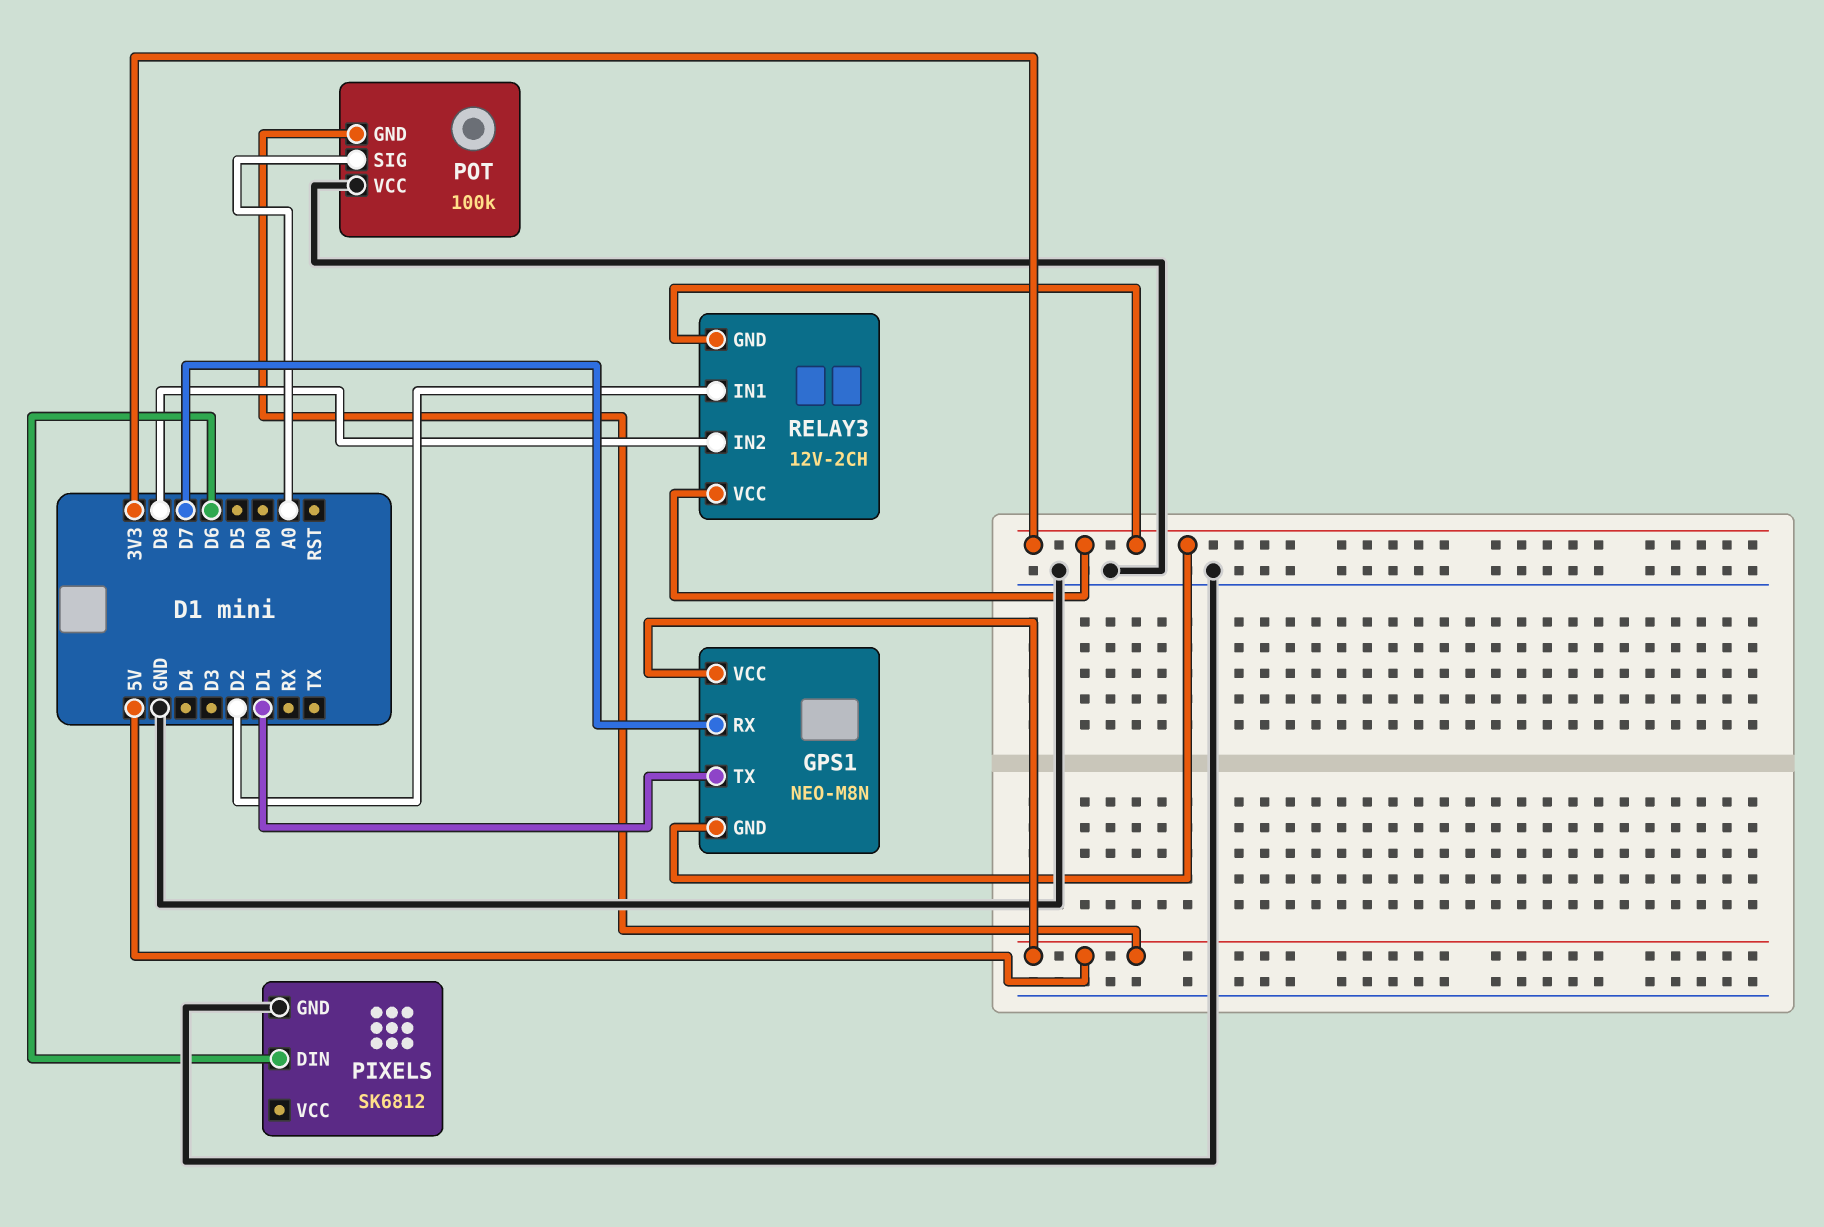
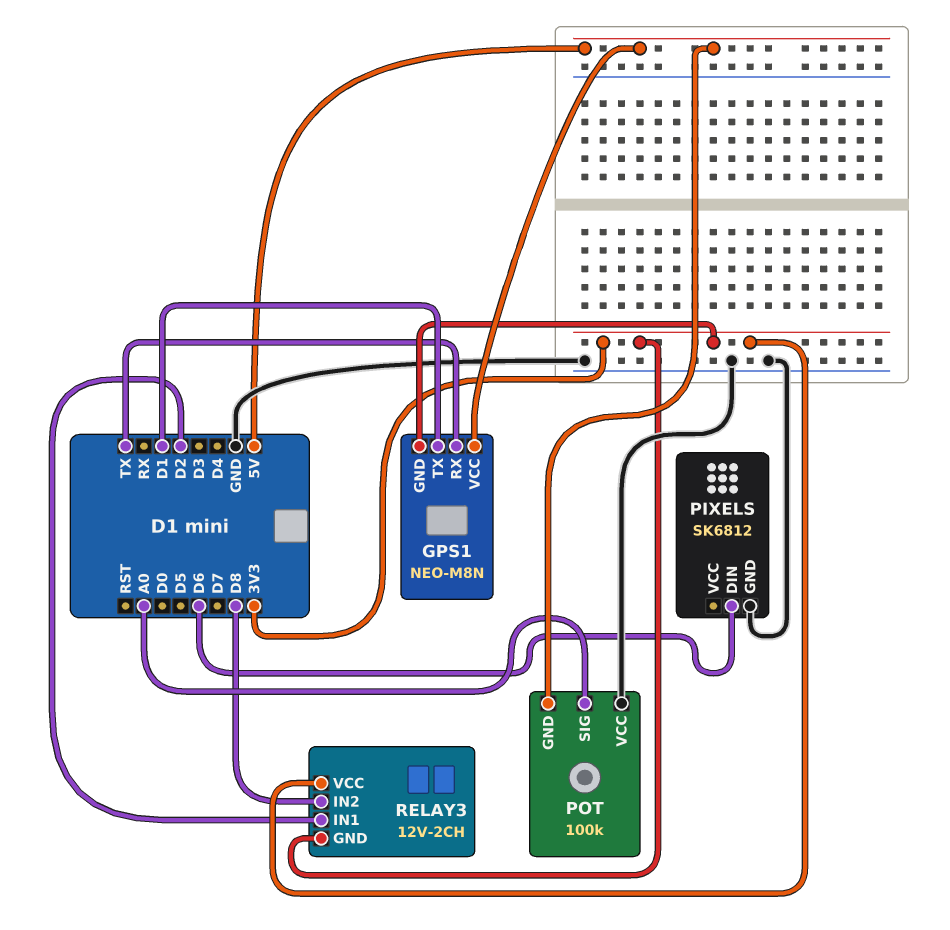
GPS1 pin RX: D7 -> TX

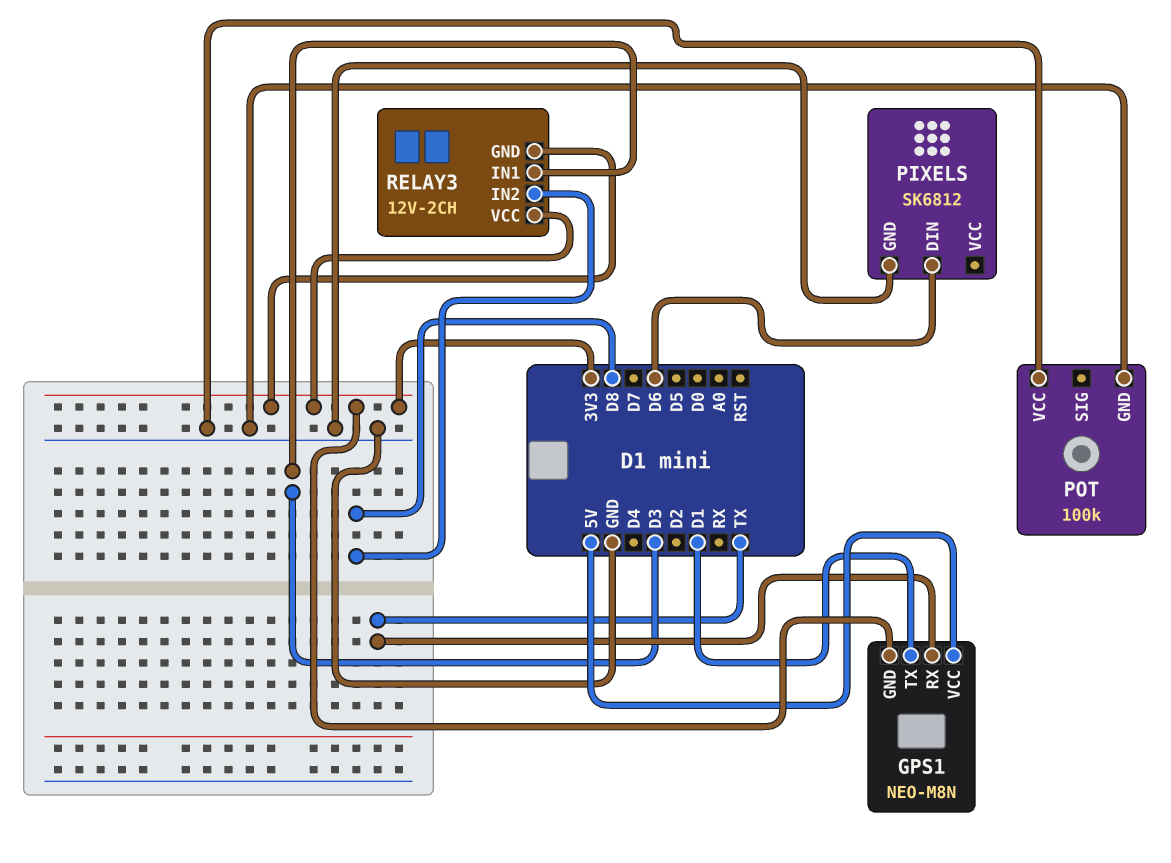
POT pin GND: 5V -> GND
POT pin SIG: A0 -> none
RELAY3 pin IN1: D2 -> D3

